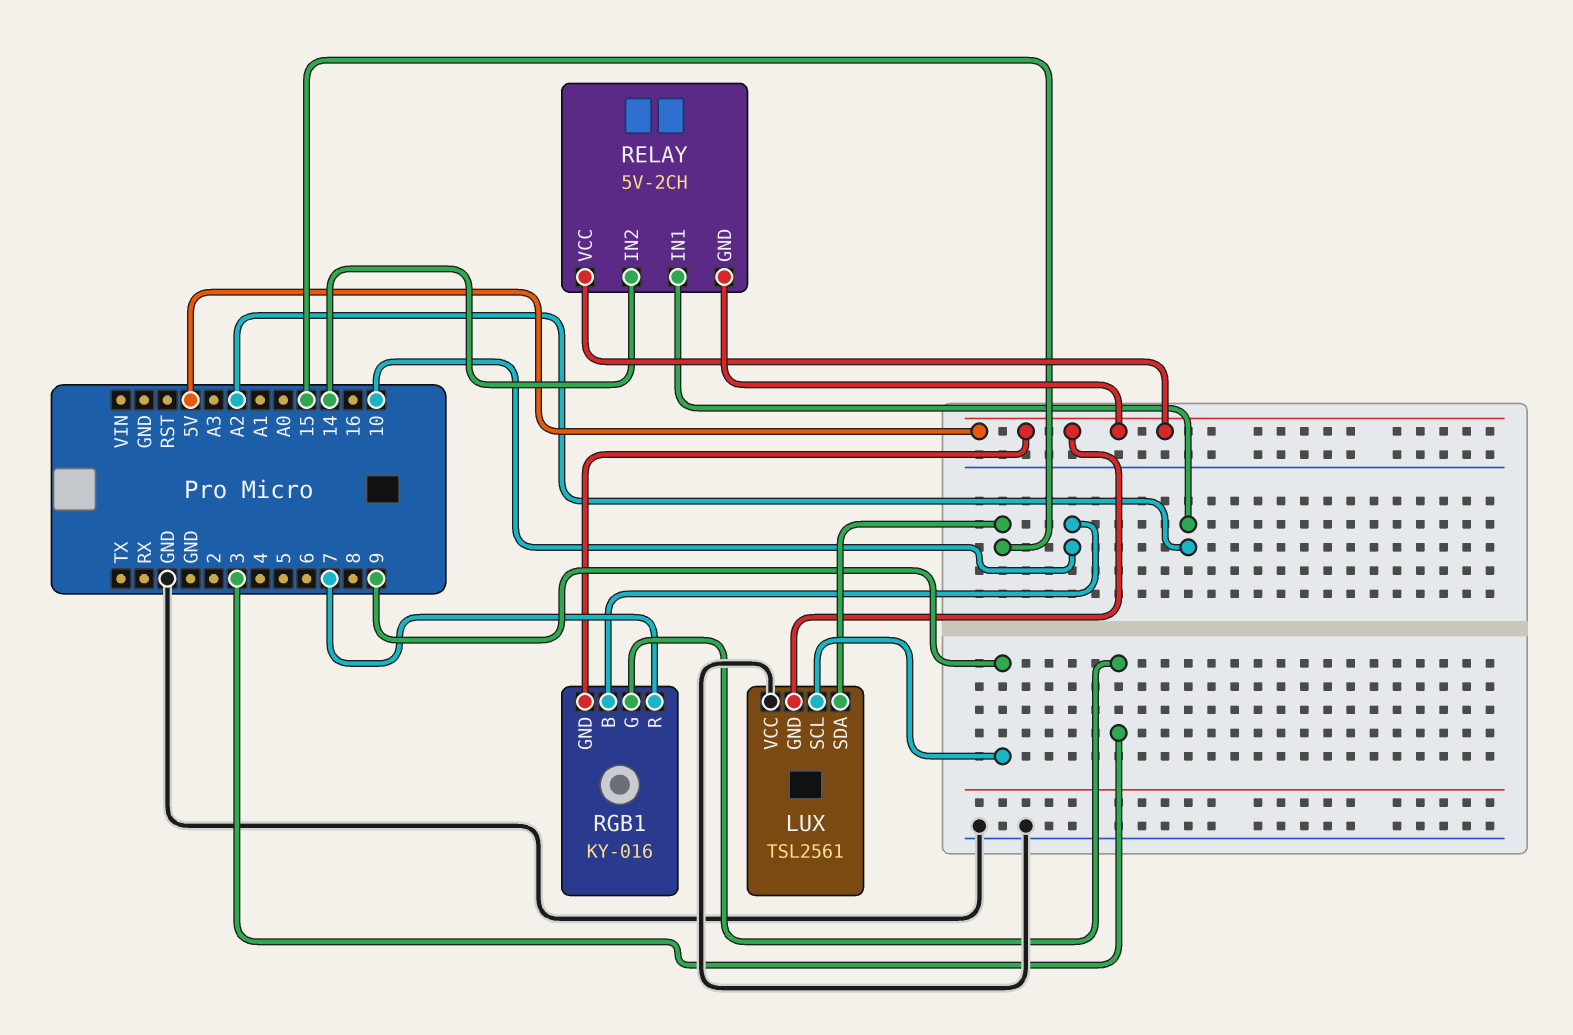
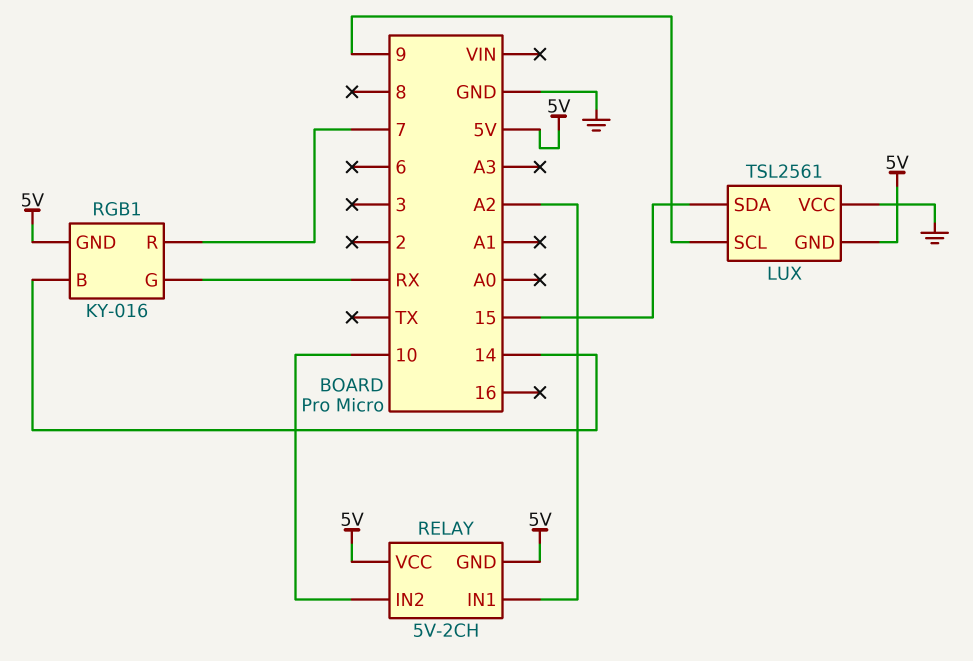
RELAY pin IN2: 14 -> 10
RGB1 pin B: 10 -> 14
RGB1 pin G: 3 -> RX

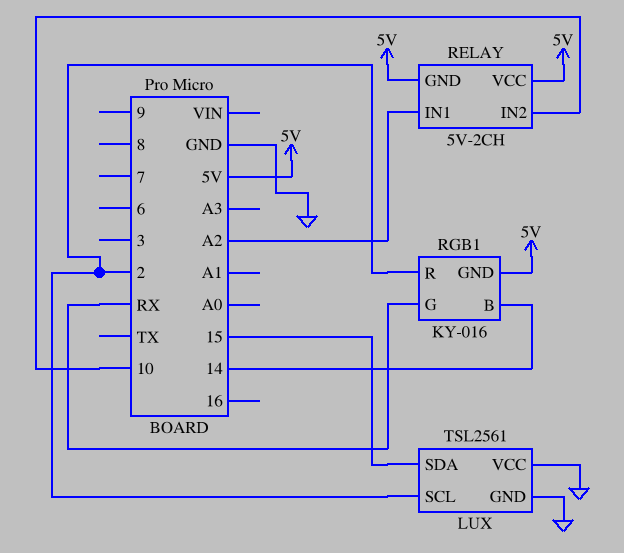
LUX pin GND: 5V -> GND
LUX pin SCL: 9 -> 2
RGB1 pin R: 7 -> 2

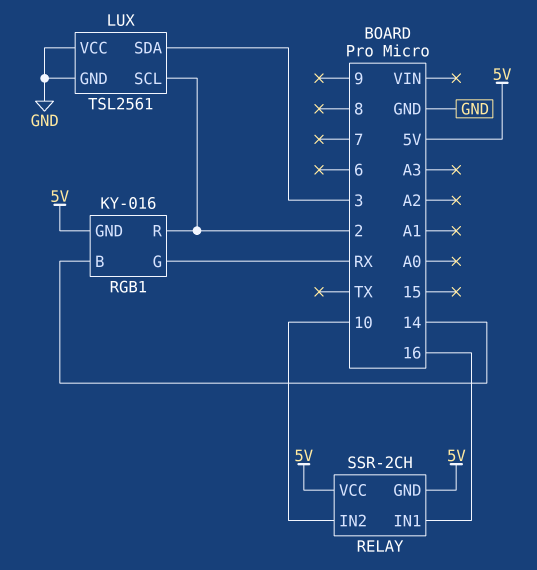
LUX pin SDA: 15 -> 3
RELAY: 5V-2CH -> SSR-2CH
RELAY pin IN1: A2 -> 16

